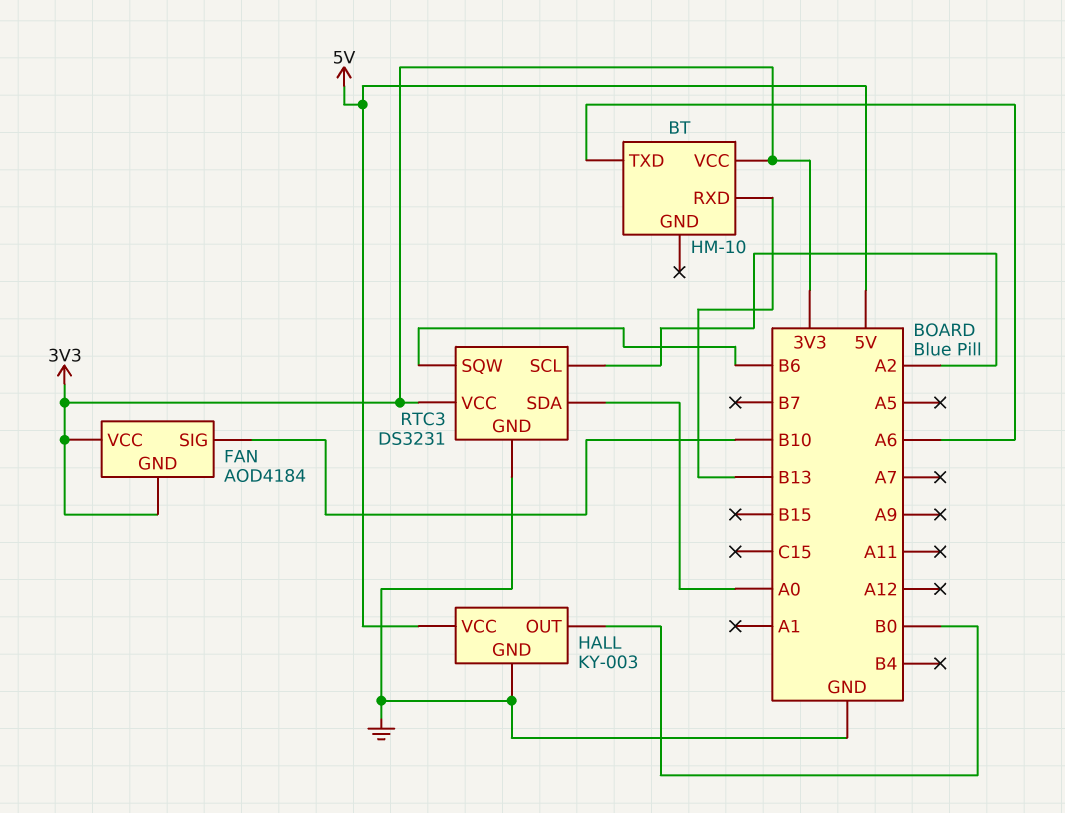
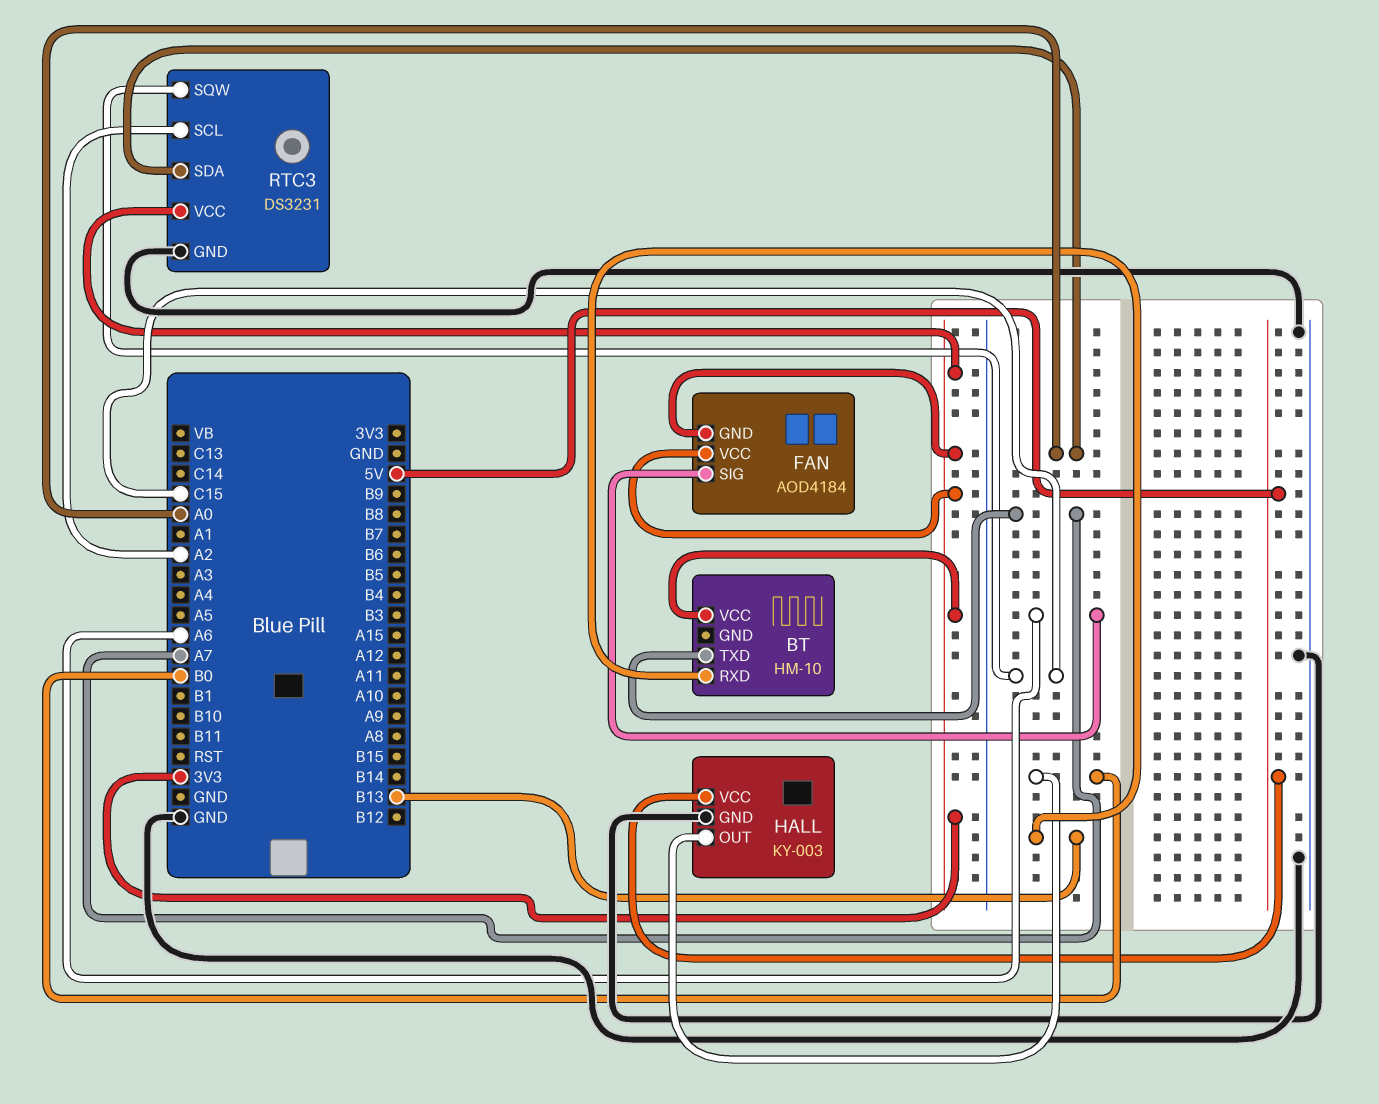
BT pin TXD: A6 -> A7
FAN pin SIG: B10 -> A6
RTC3 pin SQW: B6 -> C15

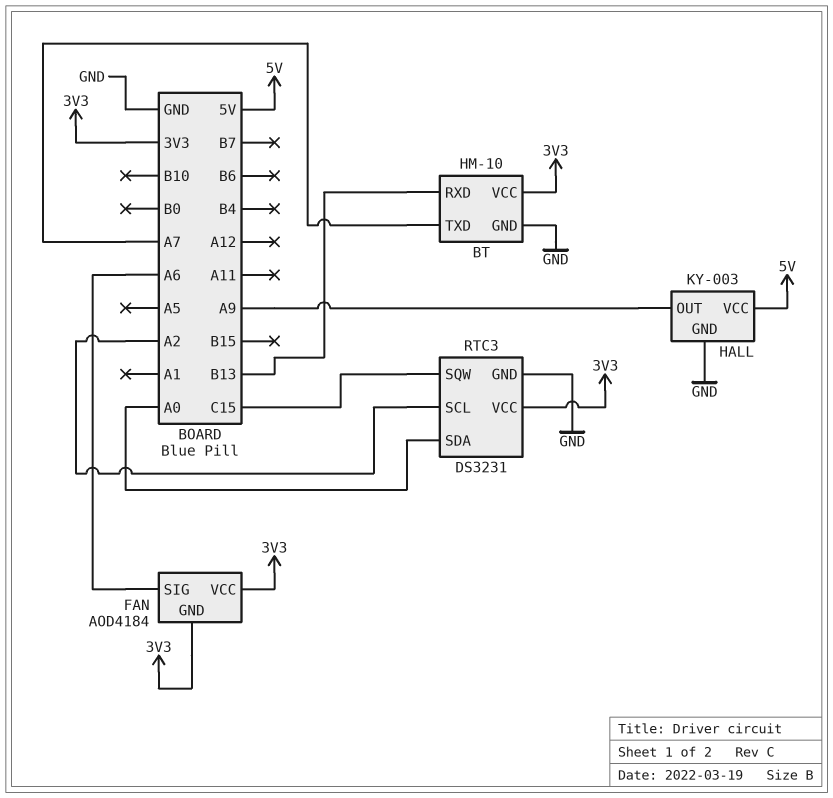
BT pin GND: none -> GND
HALL pin OUT: B0 -> A9

